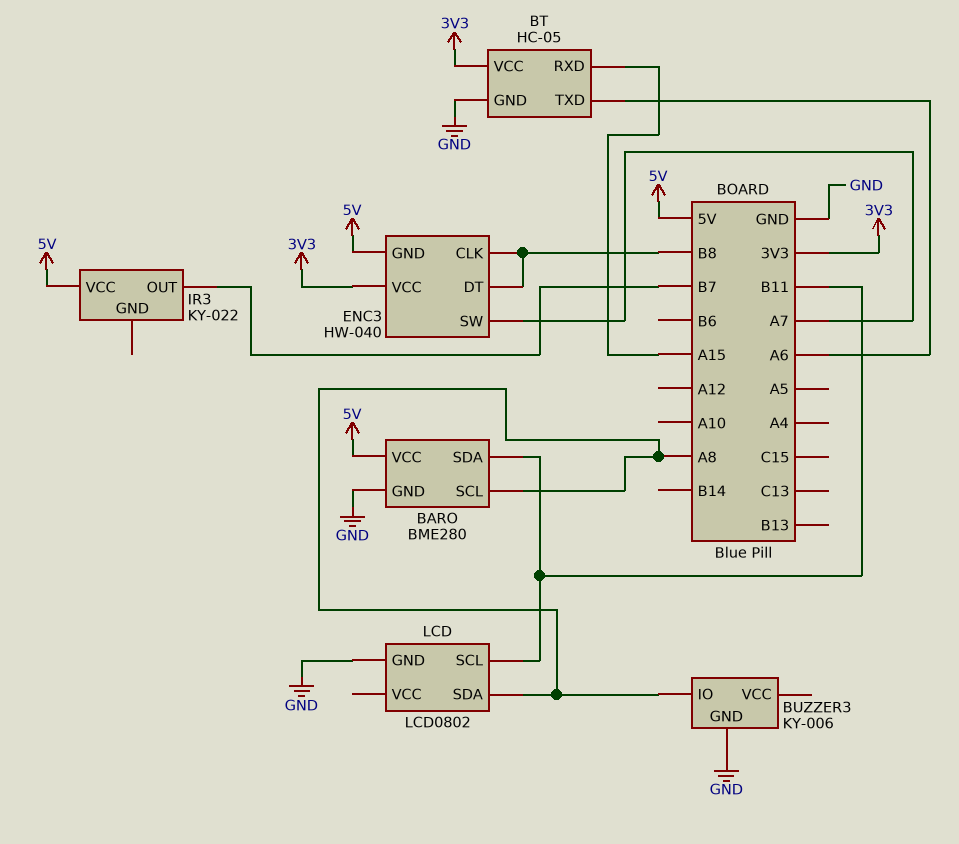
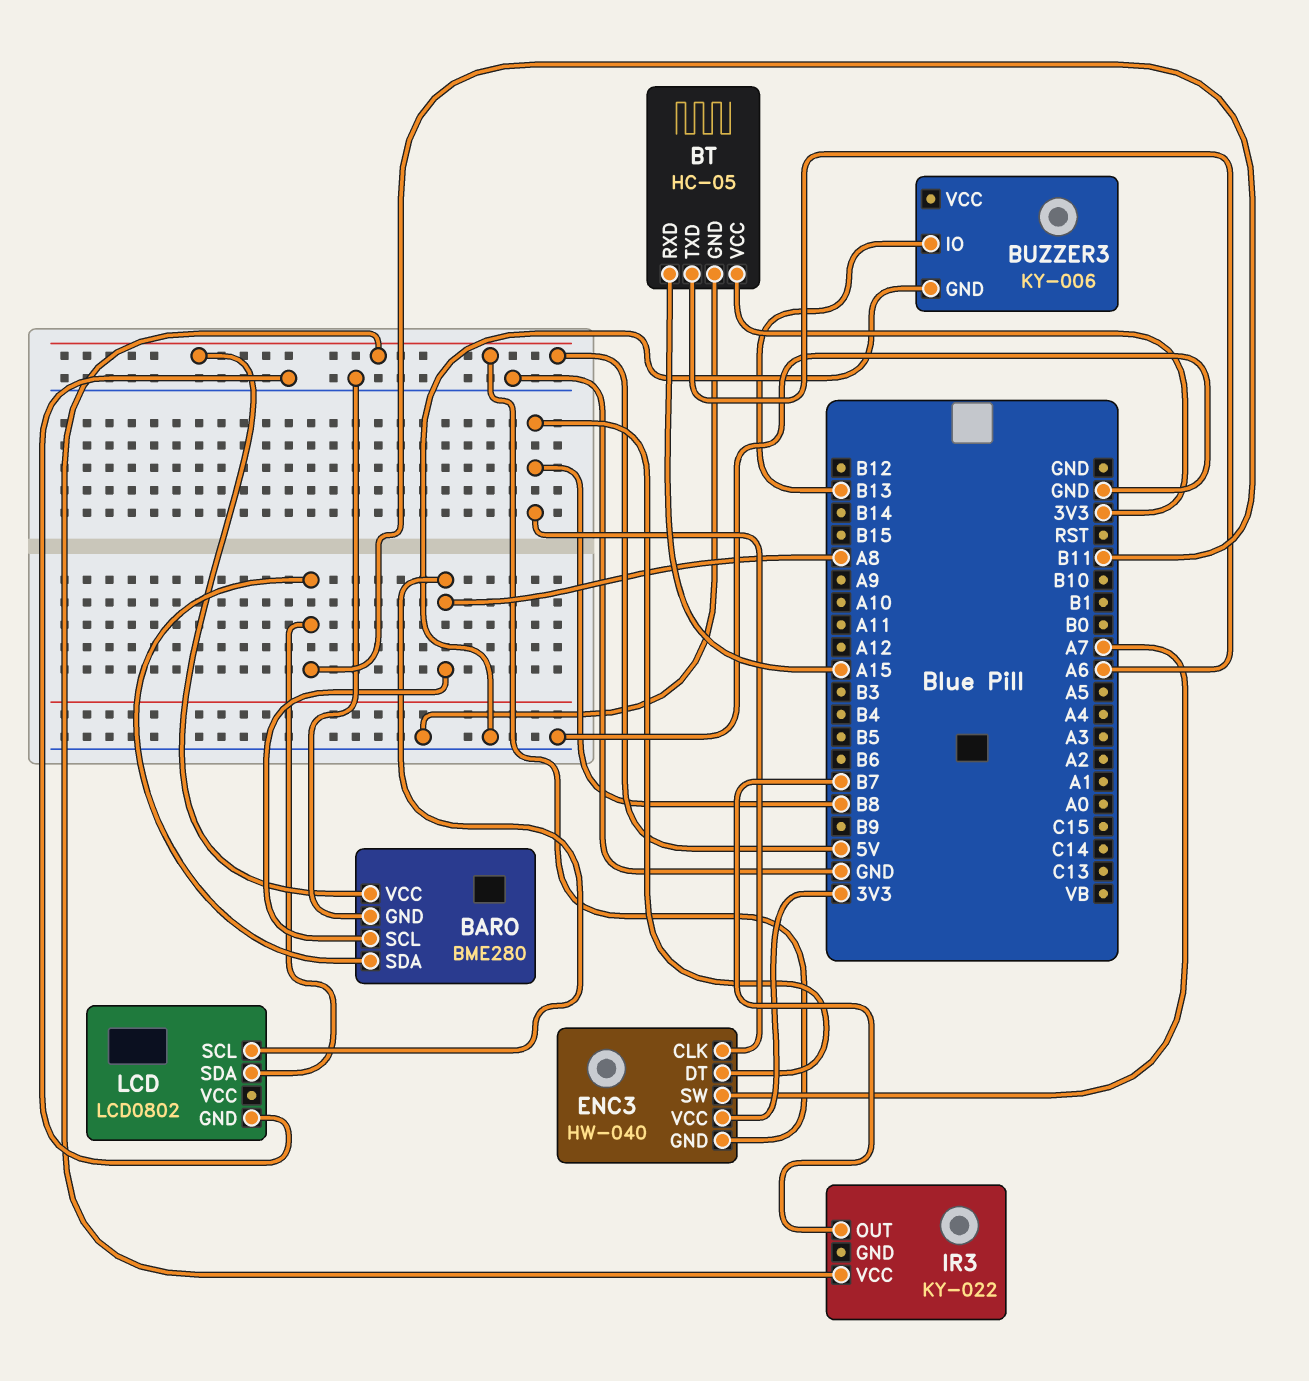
BUZZER3 pin IO: A8 -> B13
LCD pin SCL: B11 -> A8
LCD pin SDA: A8 -> B11

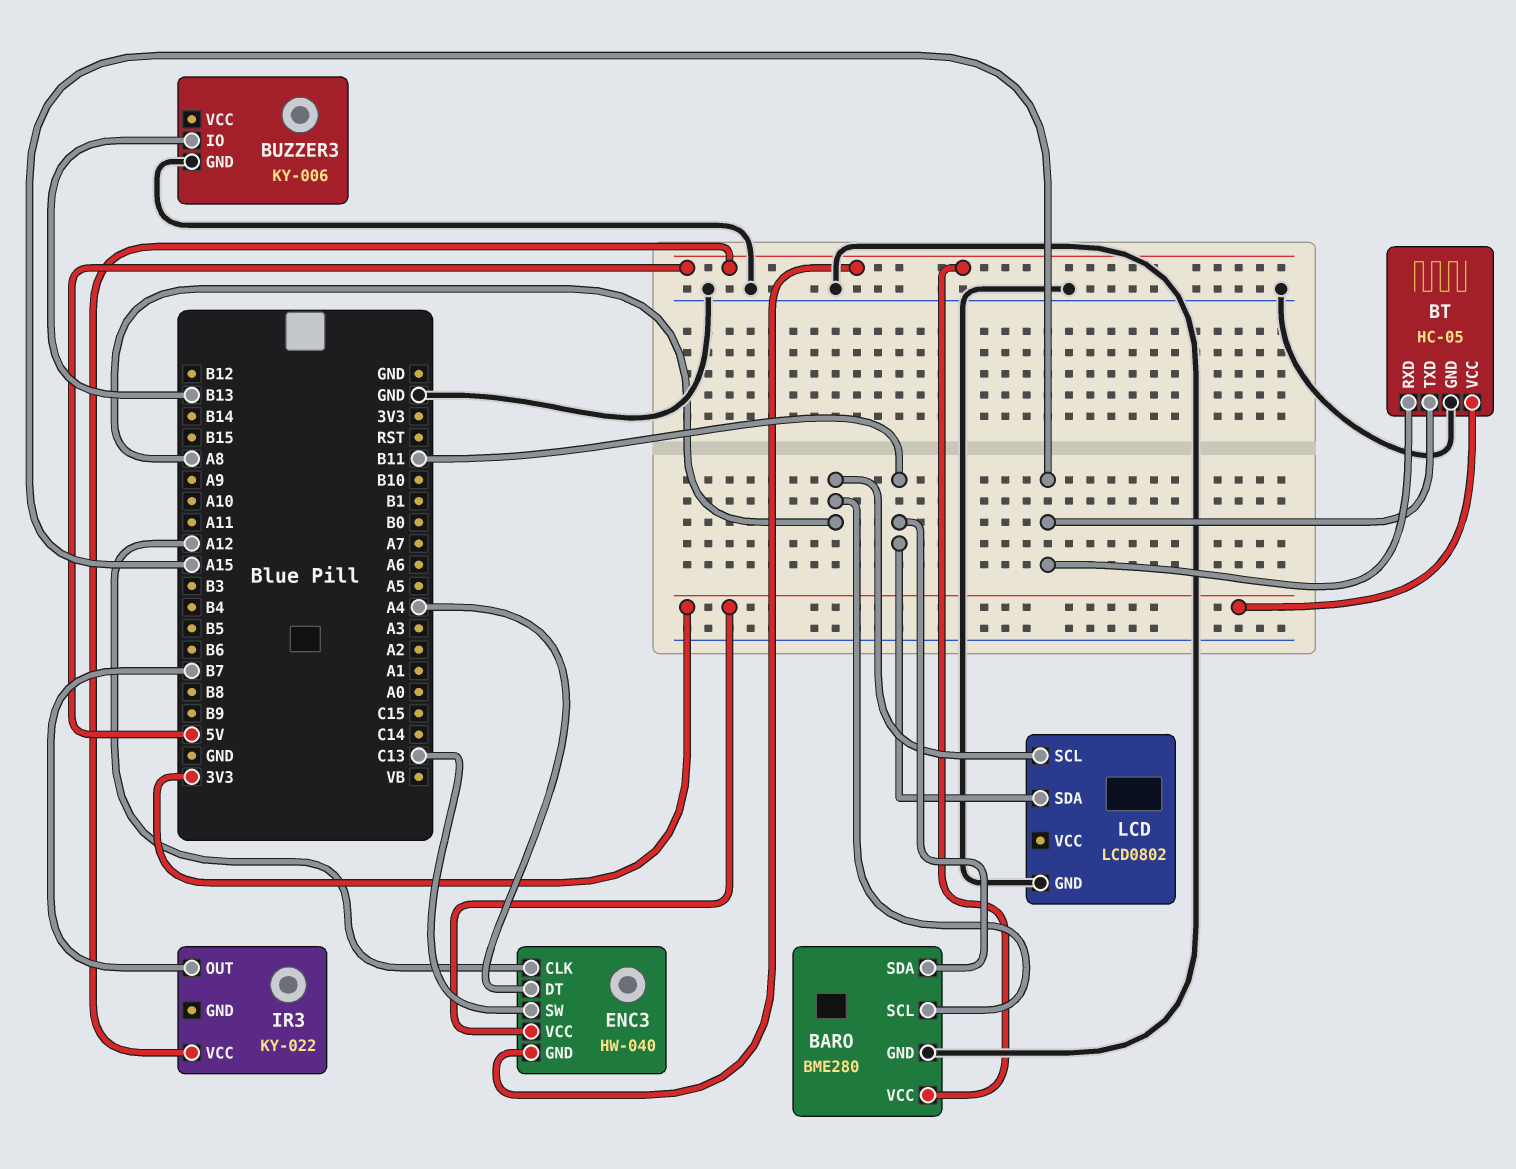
BT pin TXD: A6 -> A15
ENC3 pin CLK: B8 -> A12
ENC3 pin DT: B8 -> A4
ENC3 pin SW: A7 -> C13

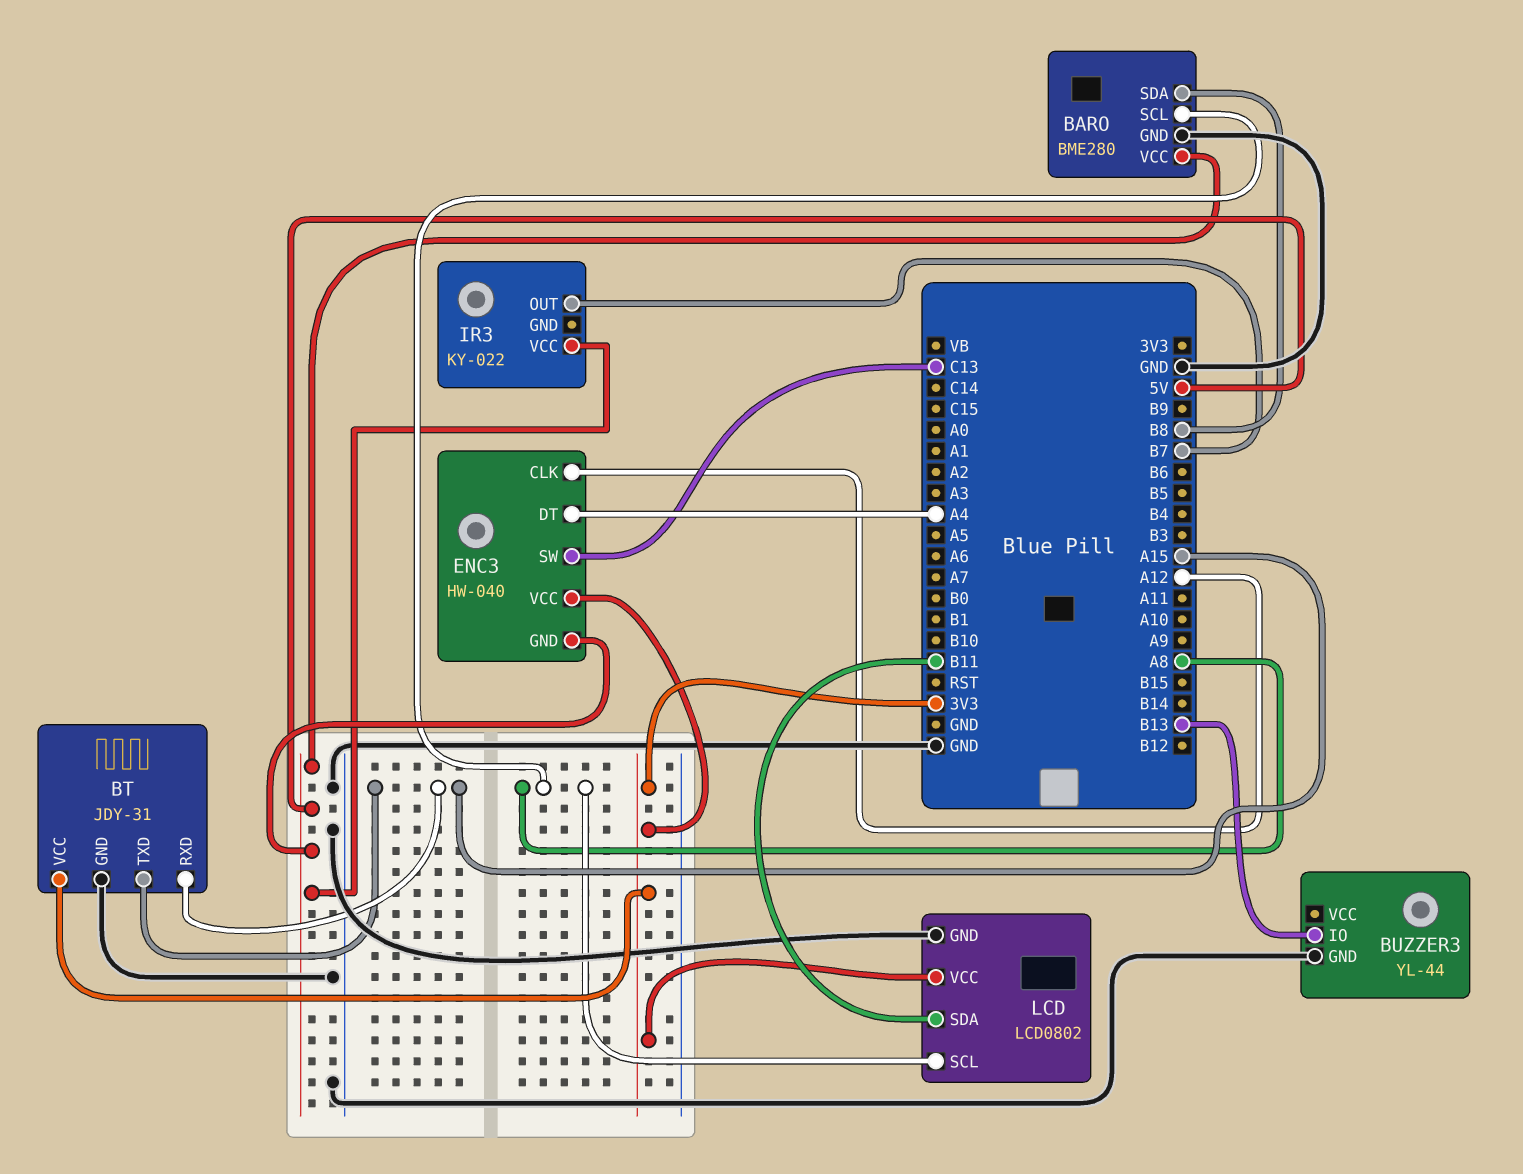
BARO pin SDA: B11 -> B8
BT: HC-05 -> JDY-31
BUZZER3: KY-006 -> YL-44
LCD pin VCC: none -> 3V3

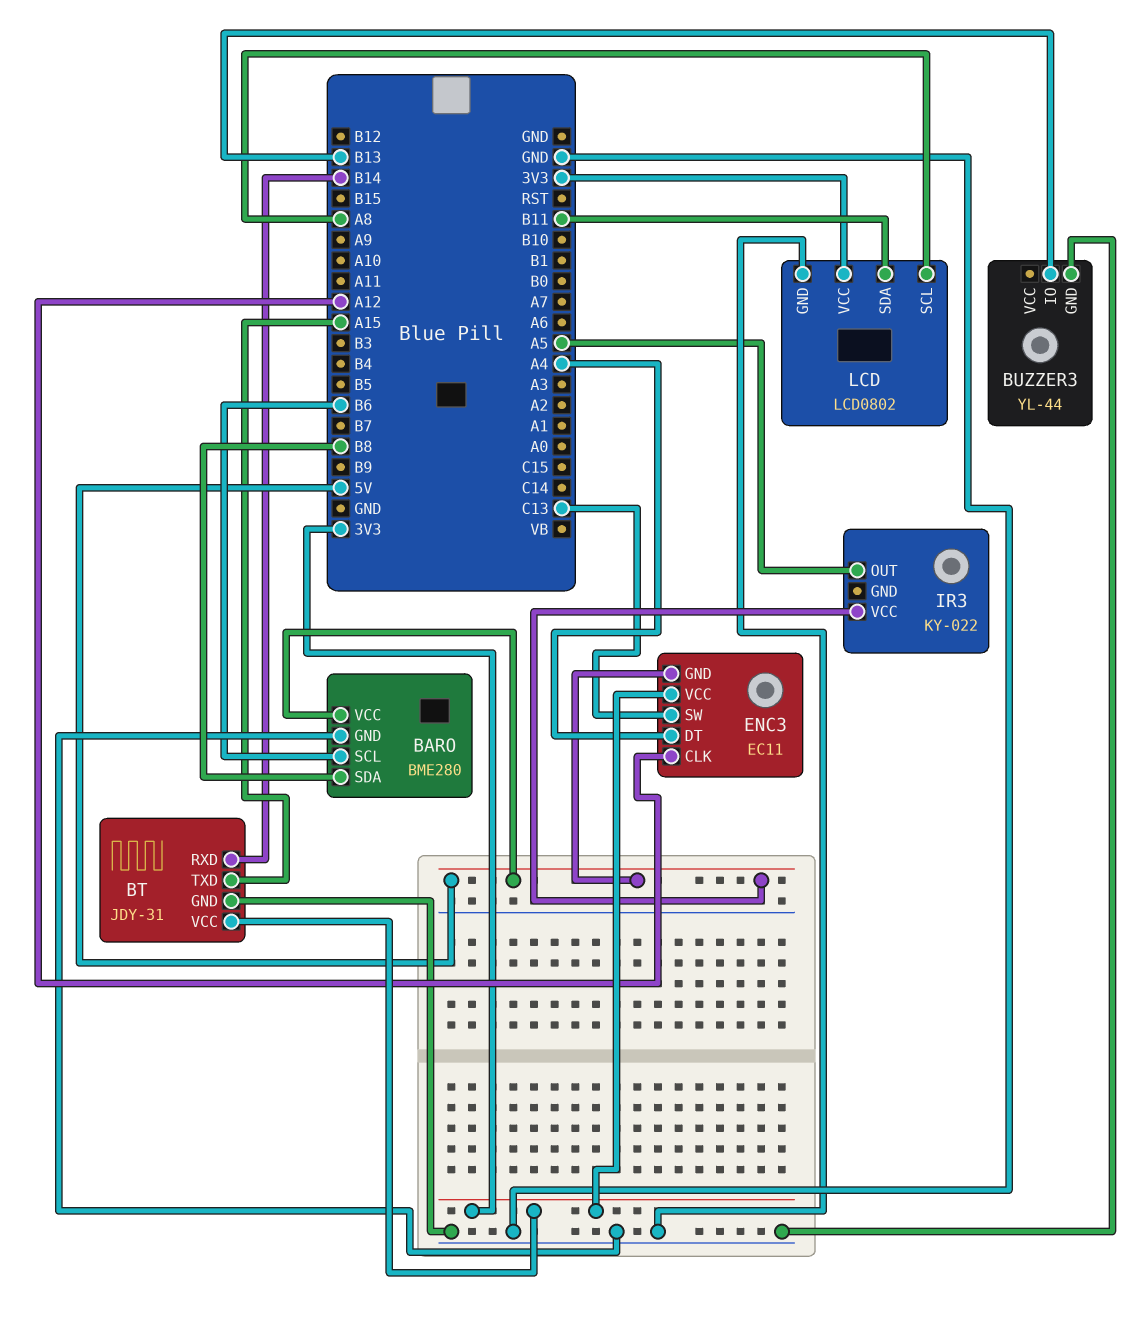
BARO pin SCL: A8 -> B6
BT pin RXD: A15 -> B14
ENC3: HW-040 -> EC11
IR3 pin OUT: B7 -> A5

